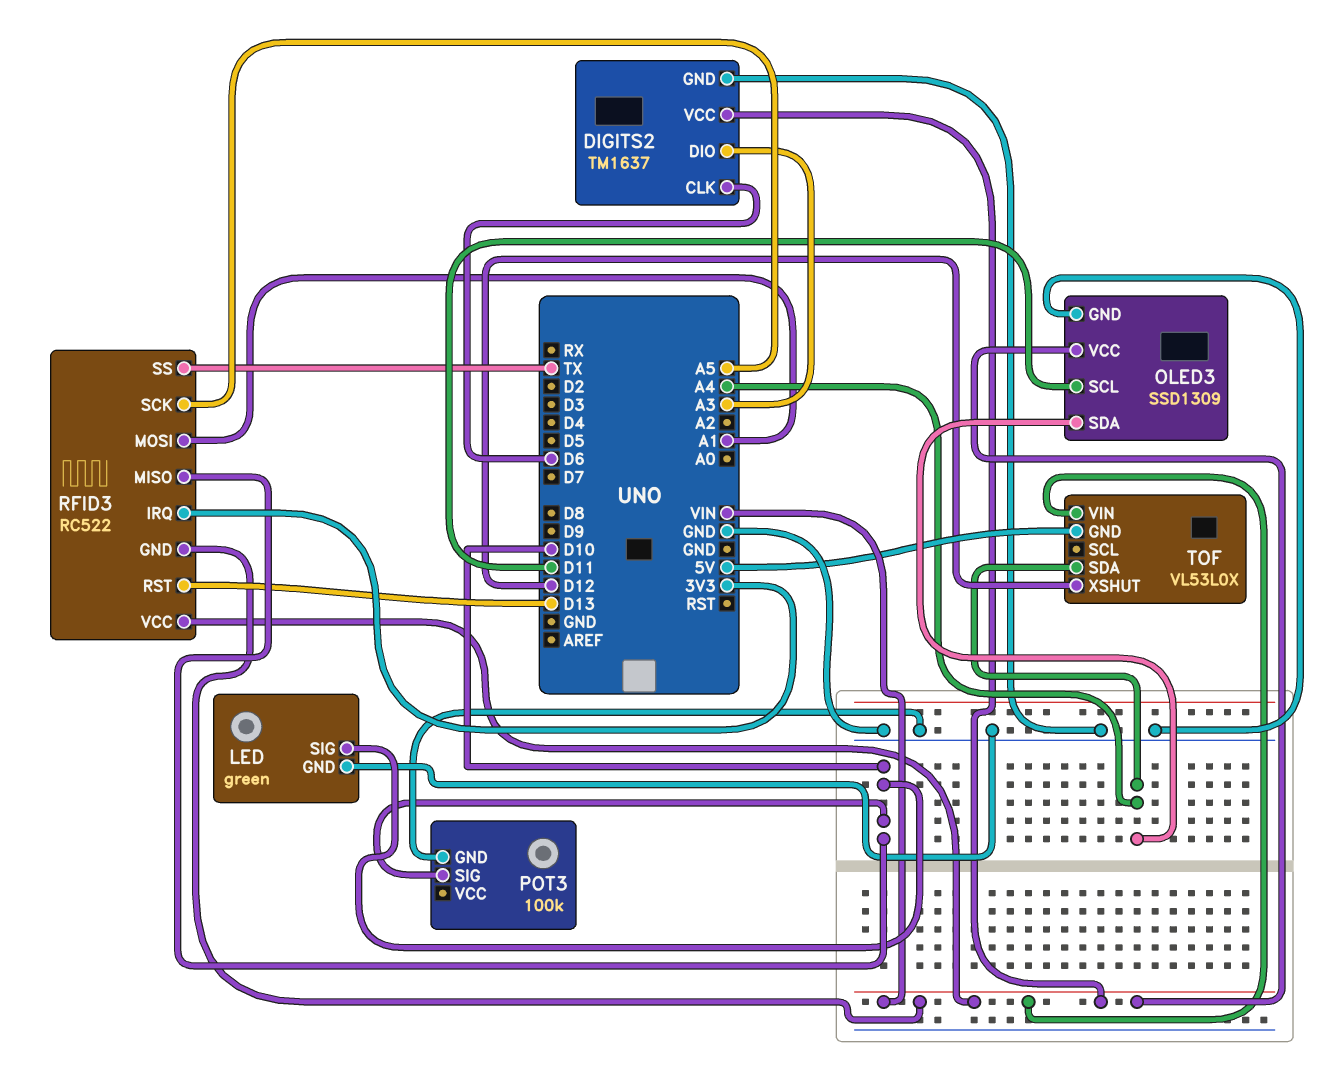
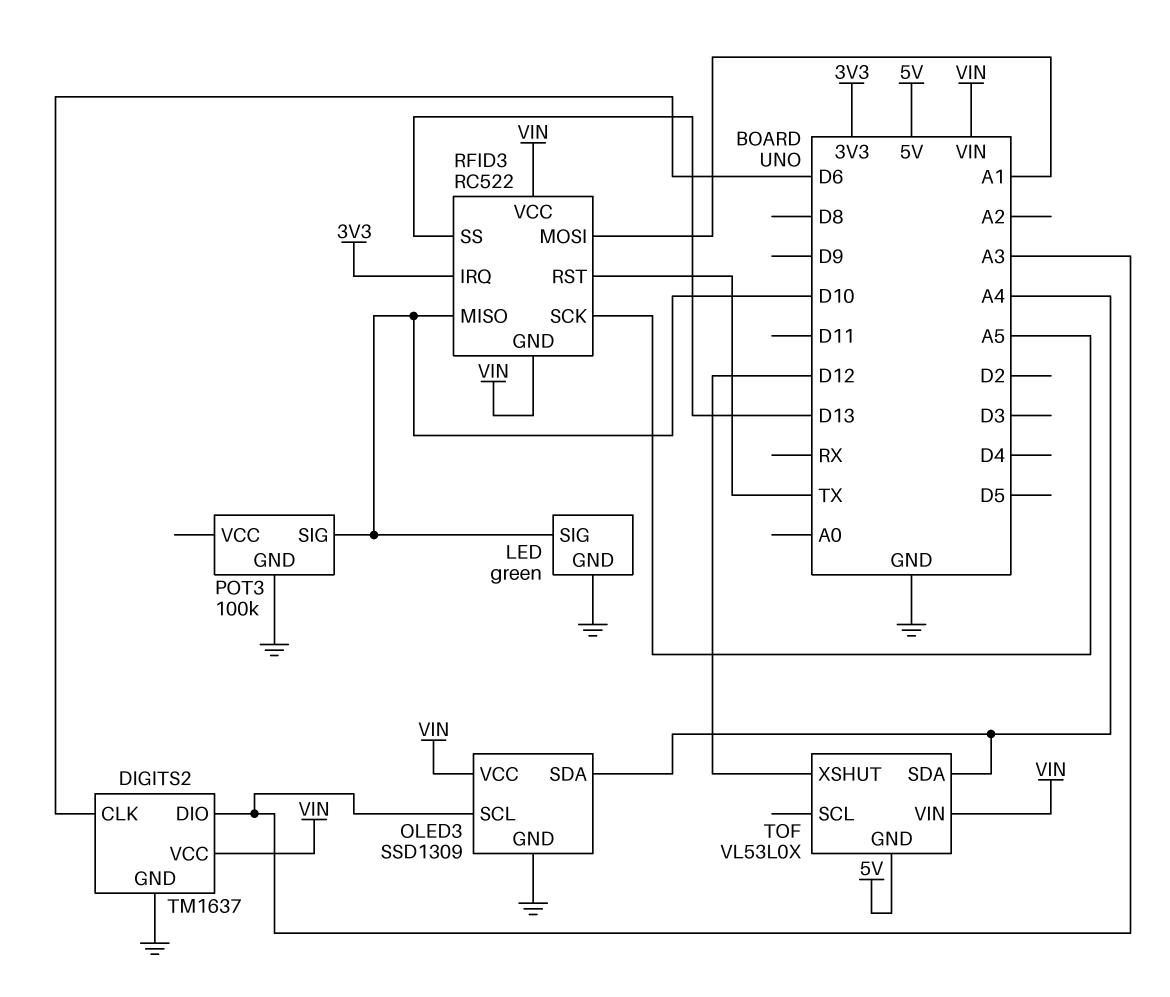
OLED3 pin SCL: D11 -> A3
RFID3 pin RST: D13 -> TX
RFID3 pin SS: TX -> D13

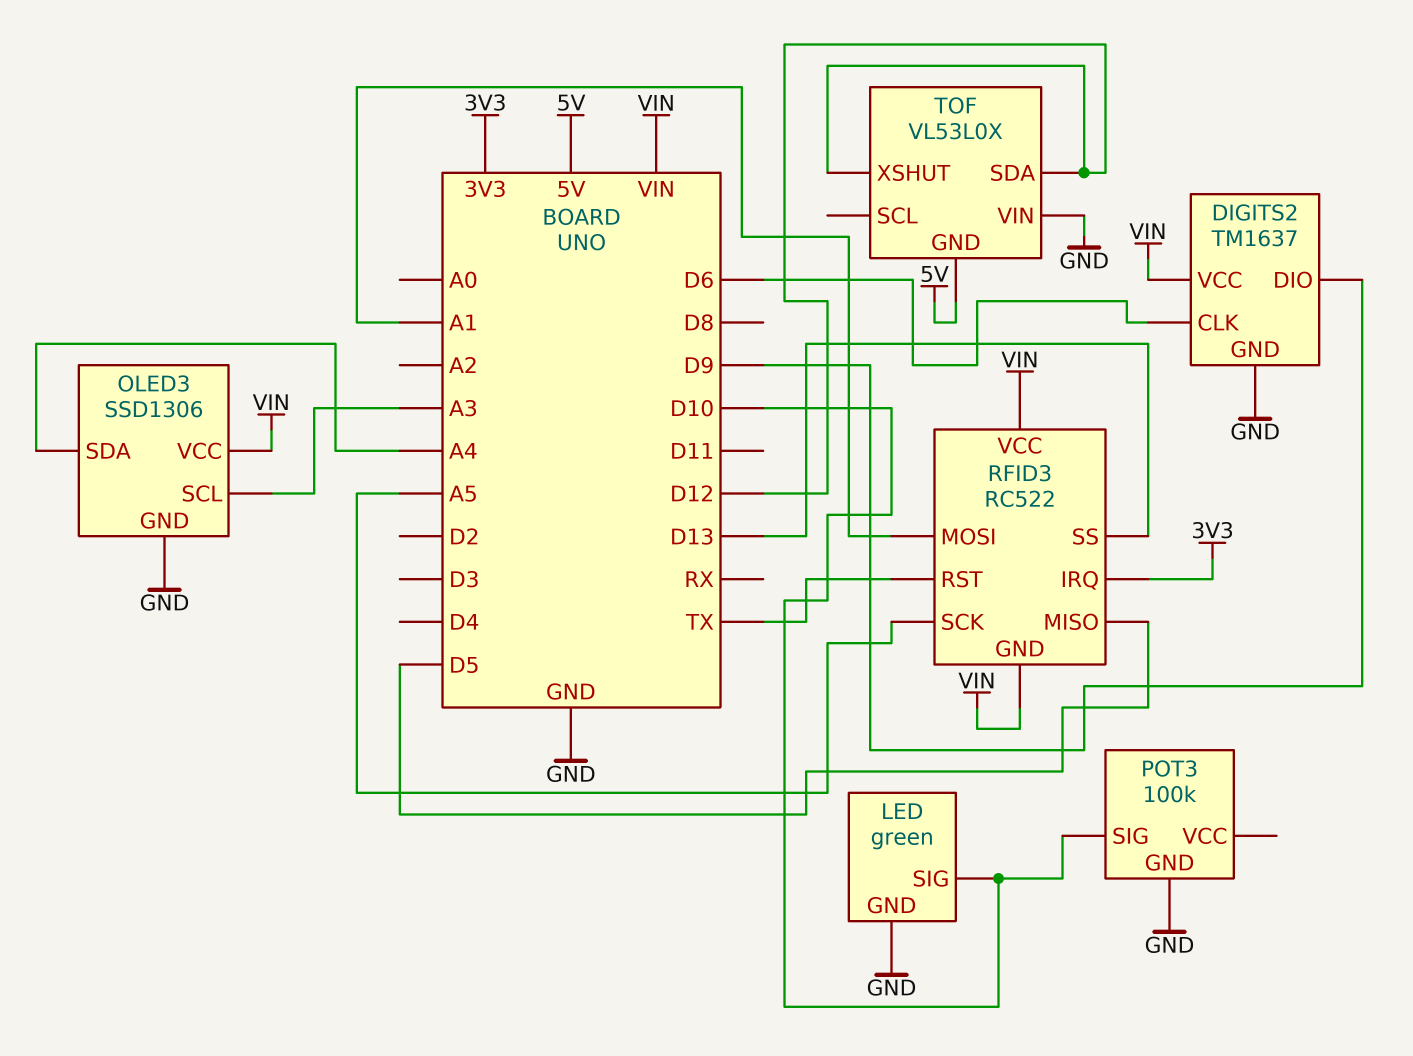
DIGITS2 pin DIO: A3 -> D9
OLED3: SSD1309 -> SSD1306
RFID3 pin MISO: D10 -> D5
TOF pin SDA: A4 -> D12
TOF pin VIN: VIN -> GND

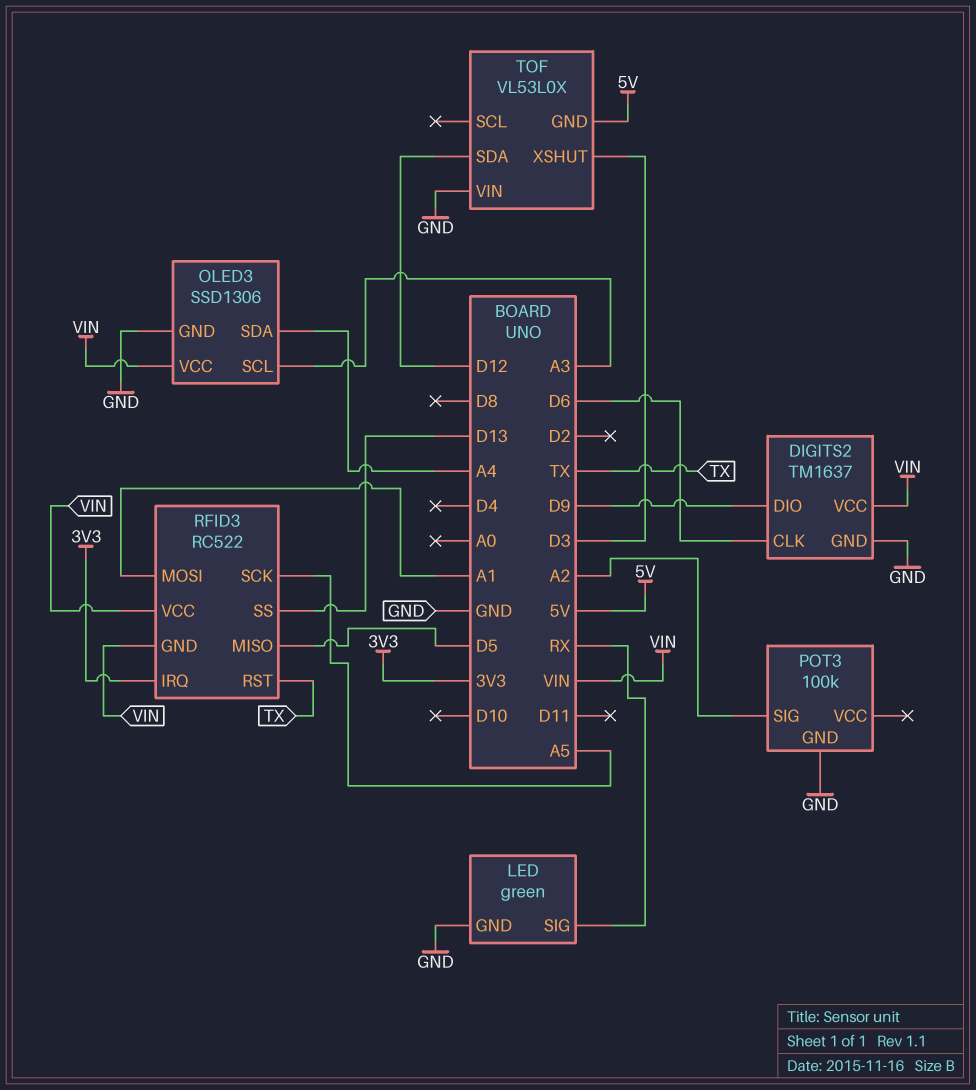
LED pin SIG: D10 -> RX
POT3 pin SIG: D10 -> A2
TOF pin XSHUT: D12 -> D3

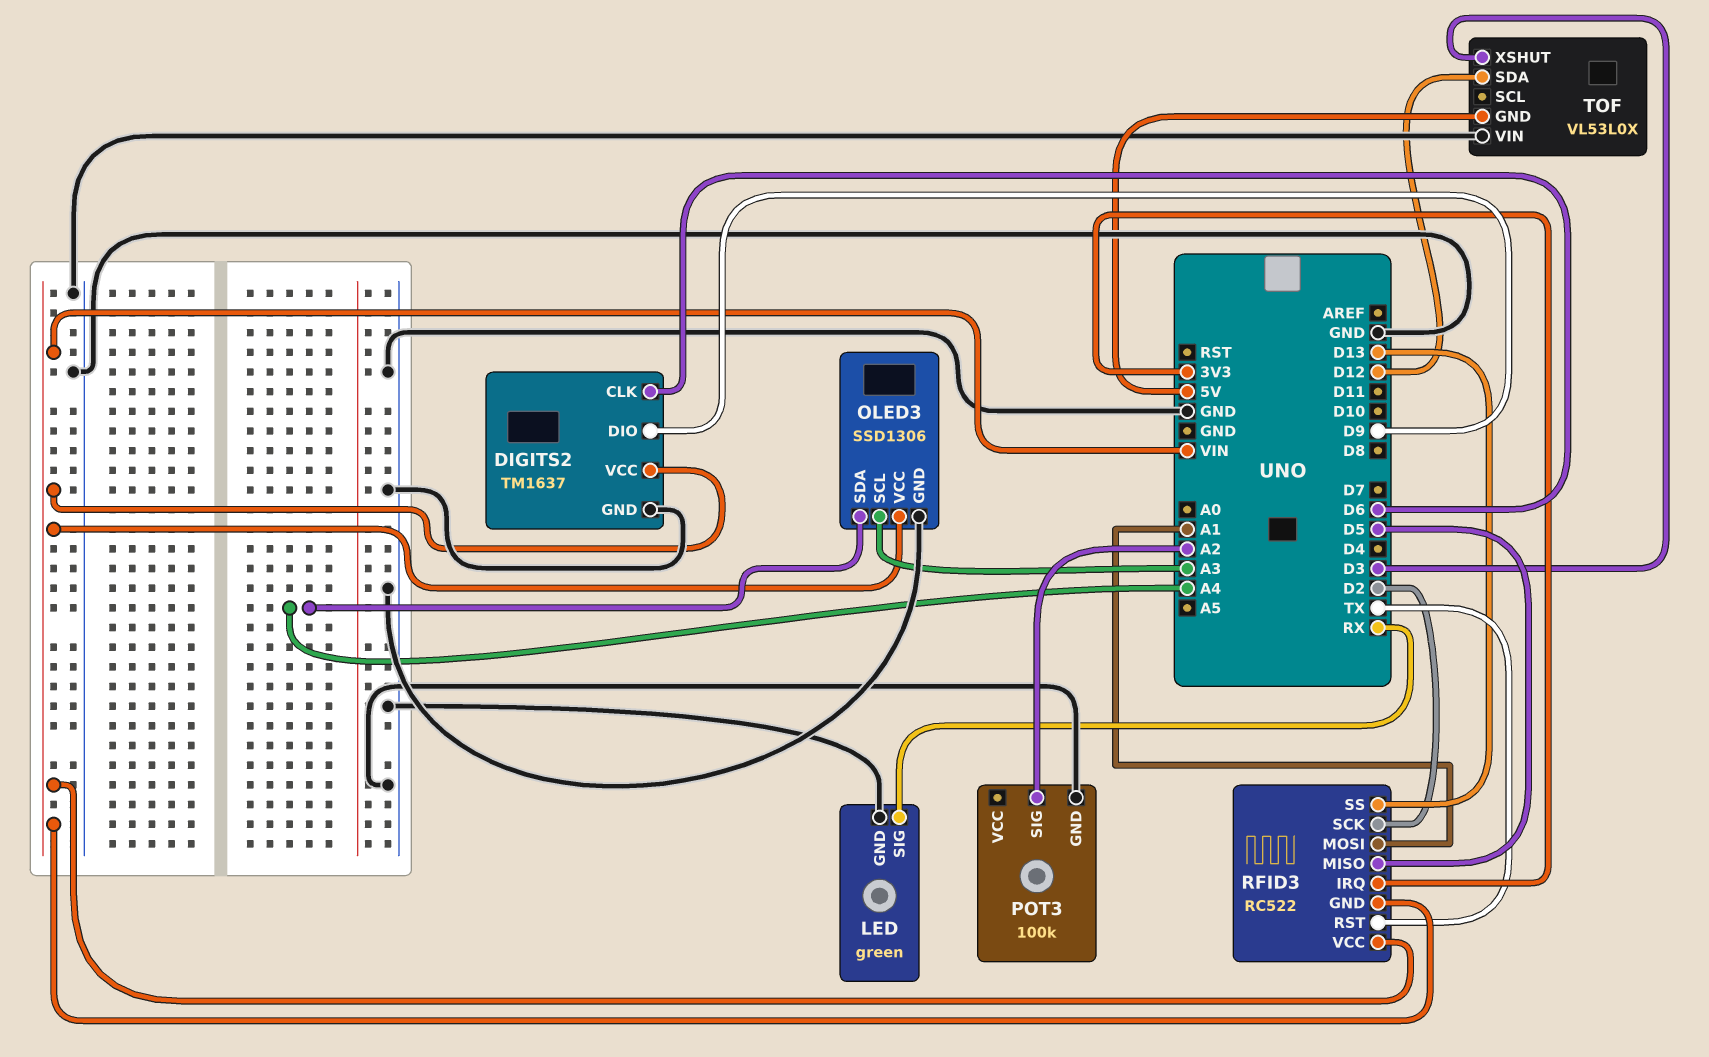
RFID3 pin SCK: A5 -> D2

